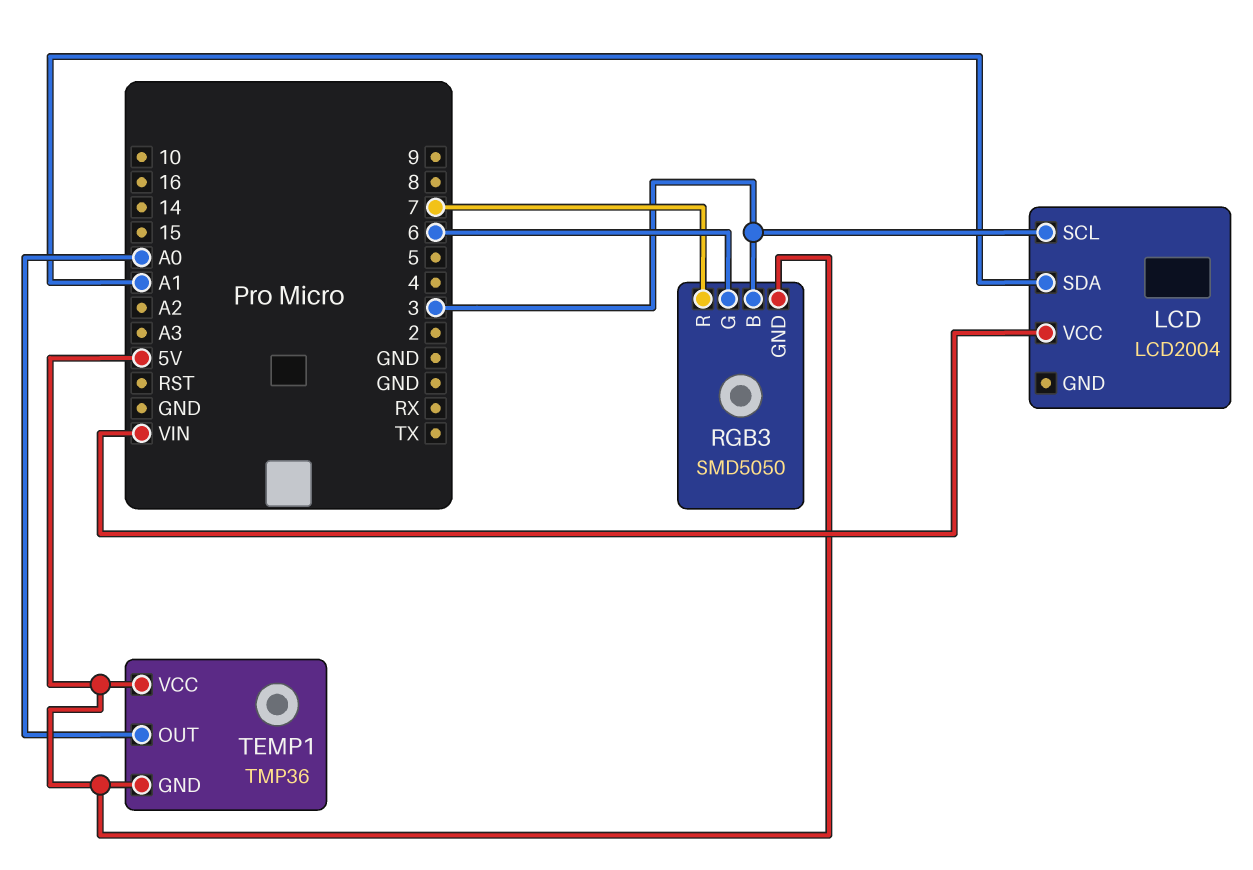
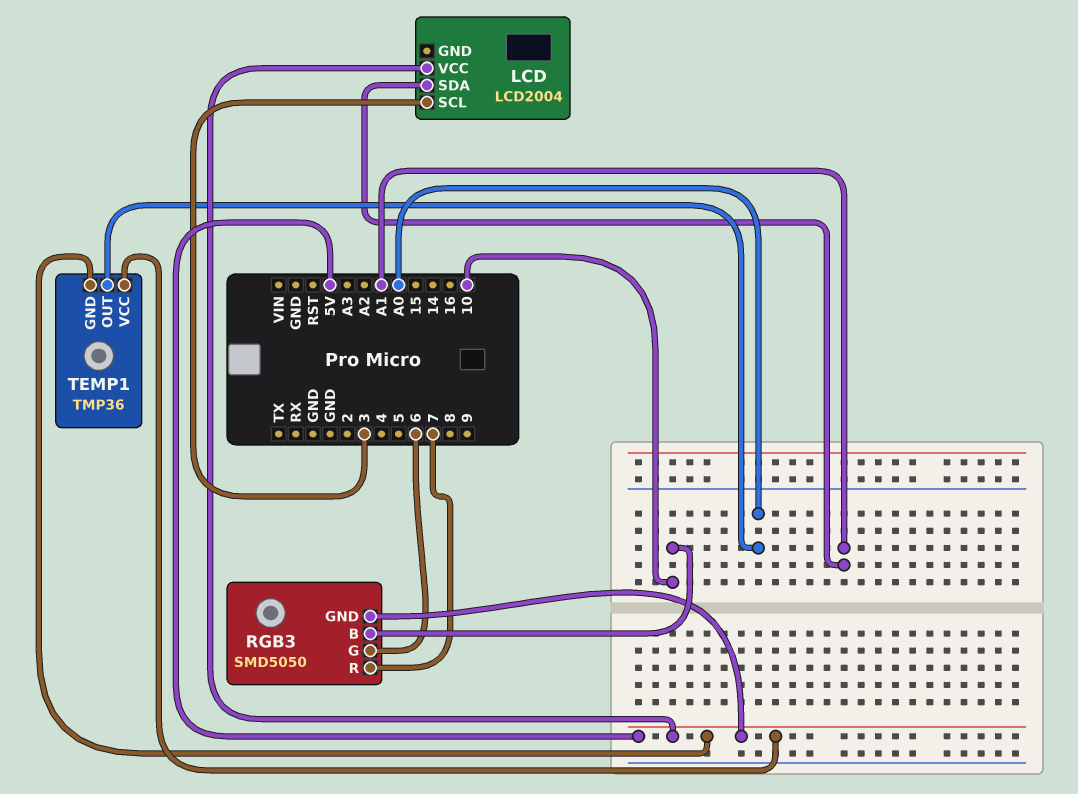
LCD pin VCC: VIN -> 5V
RGB3 pin B: 3 -> 10

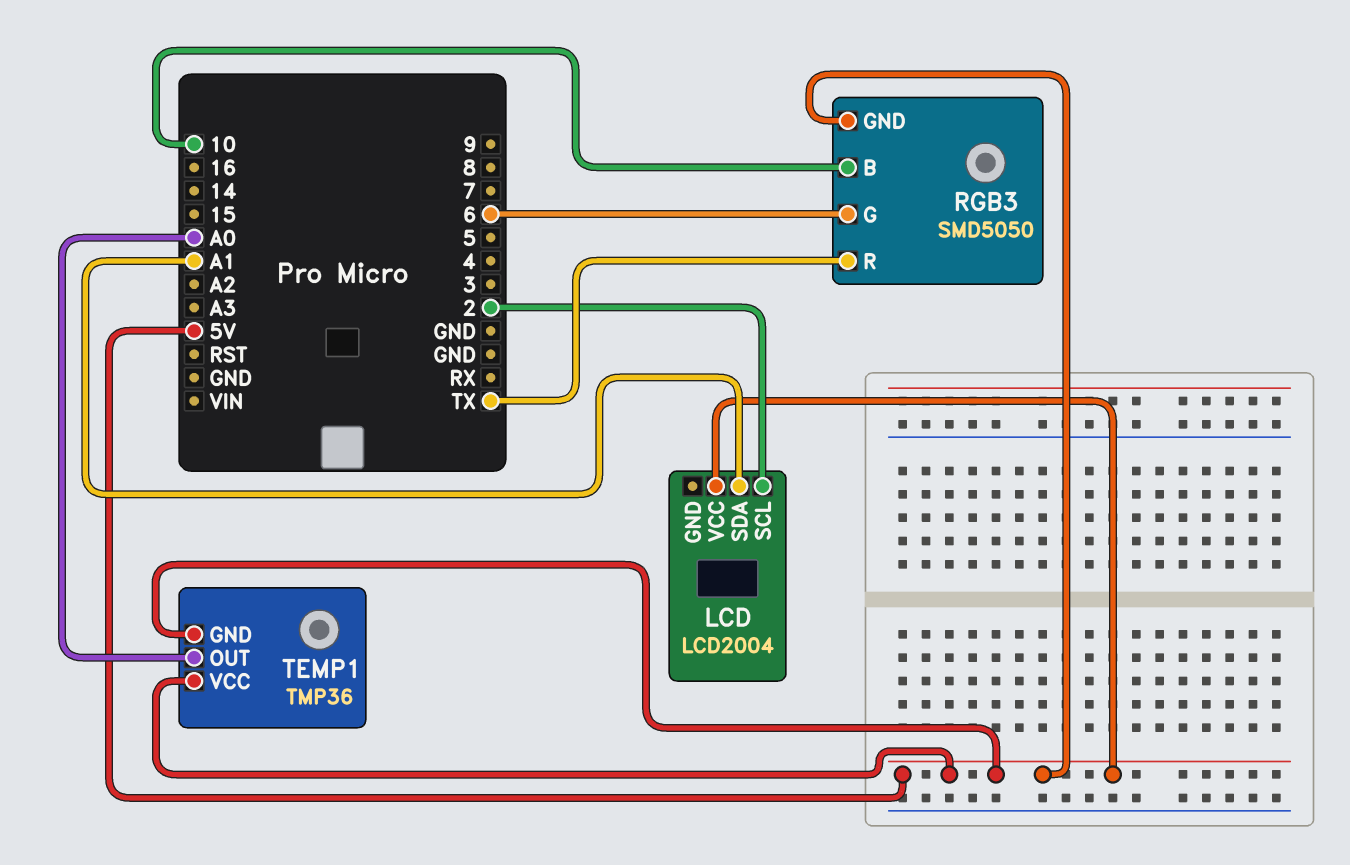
LCD pin SCL: 3 -> 2
RGB3 pin R: 7 -> TX

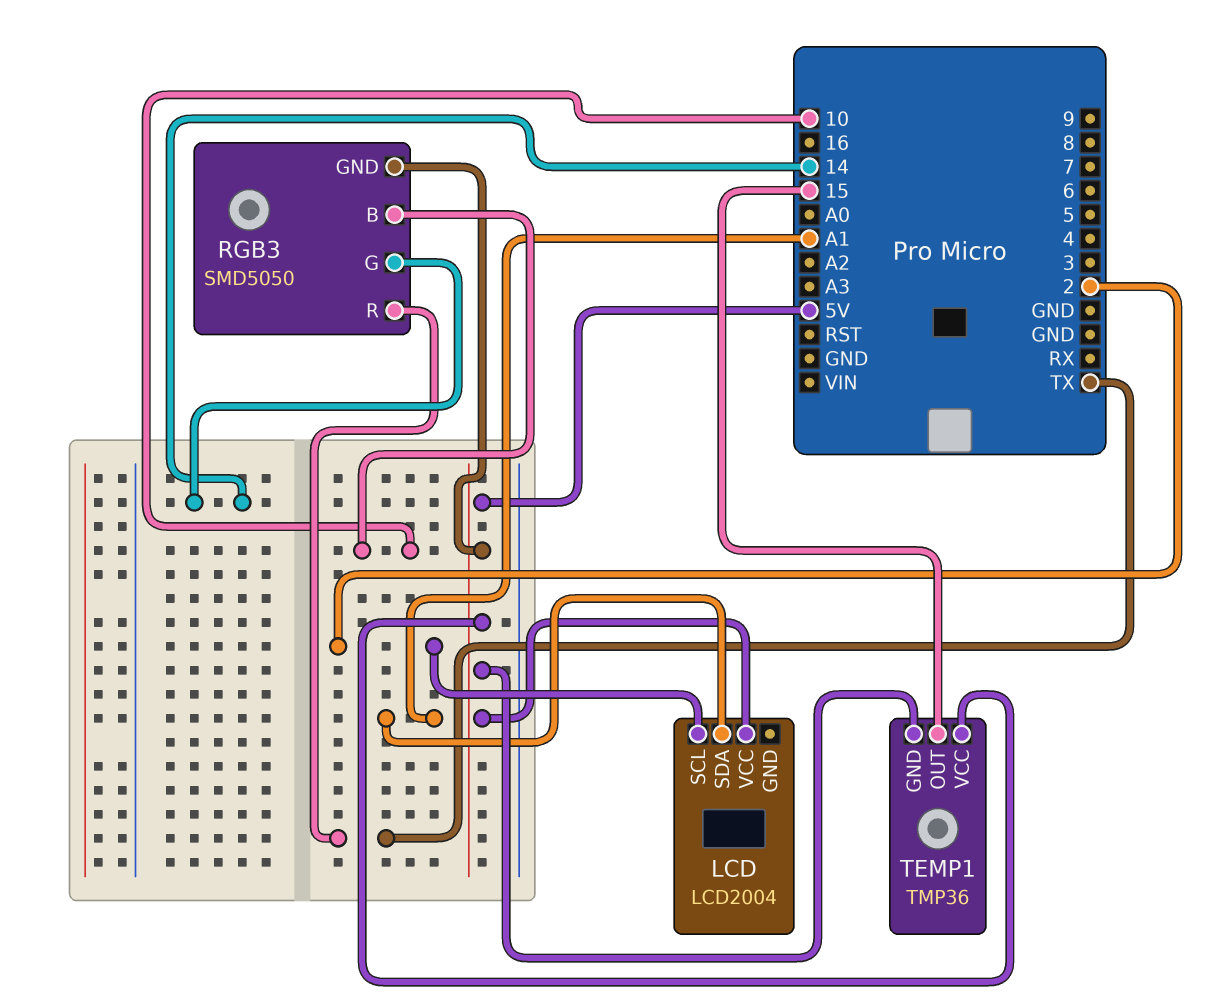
RGB3 pin G: 6 -> 14
TEMP1 pin OUT: A0 -> 15

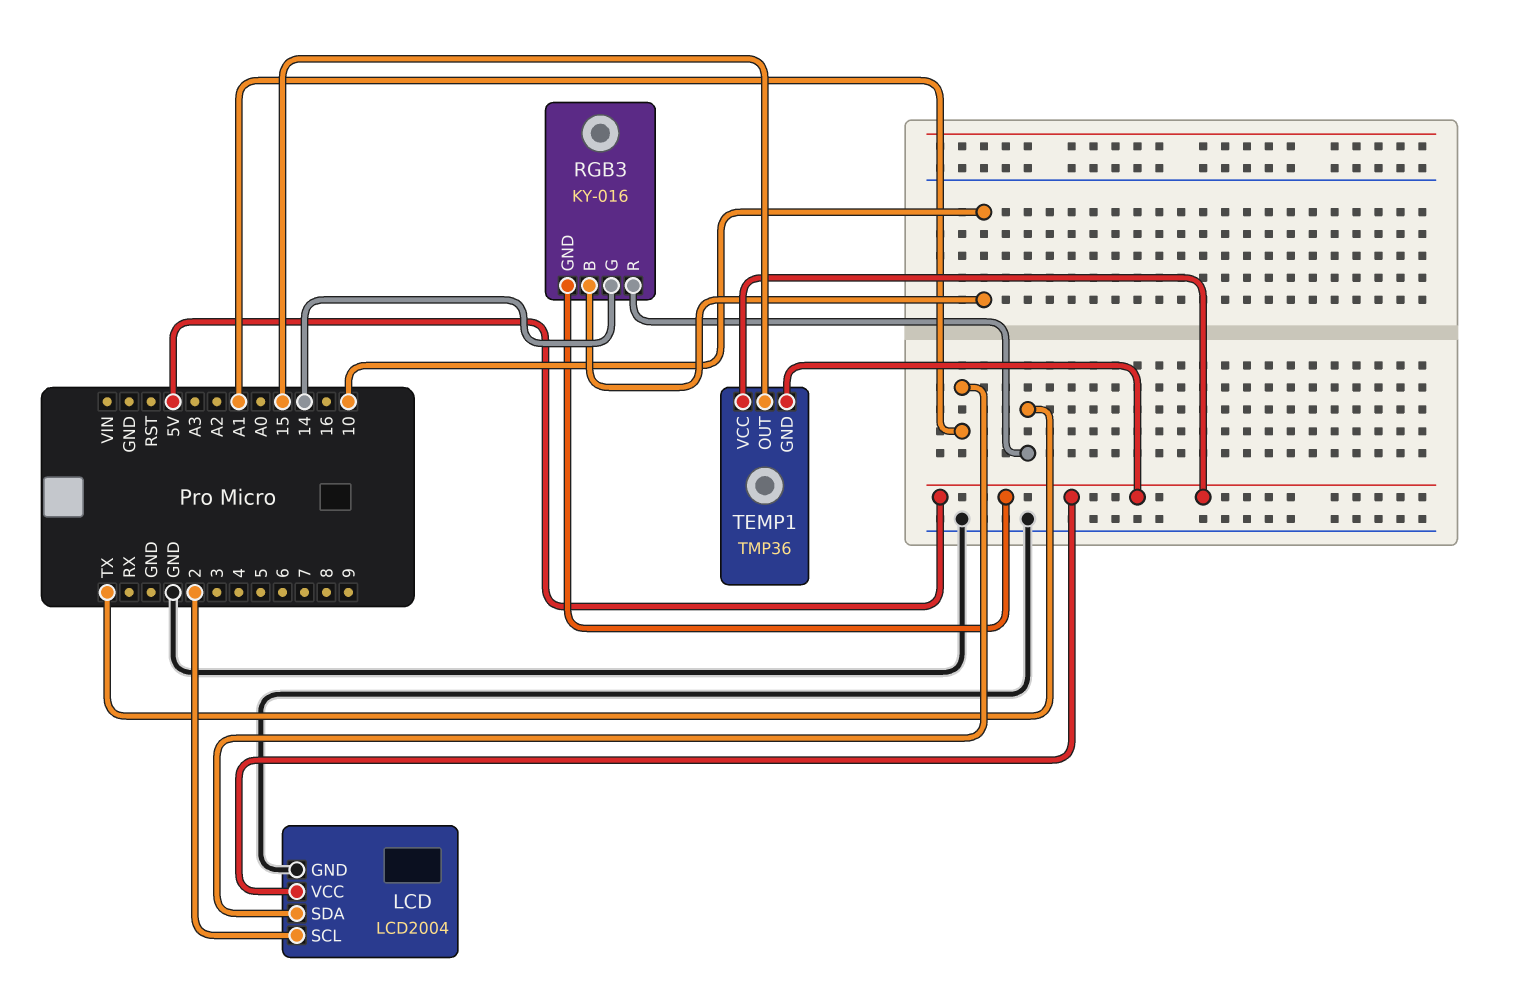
LCD pin GND: none -> GND
RGB3: SMD5050 -> KY-016

